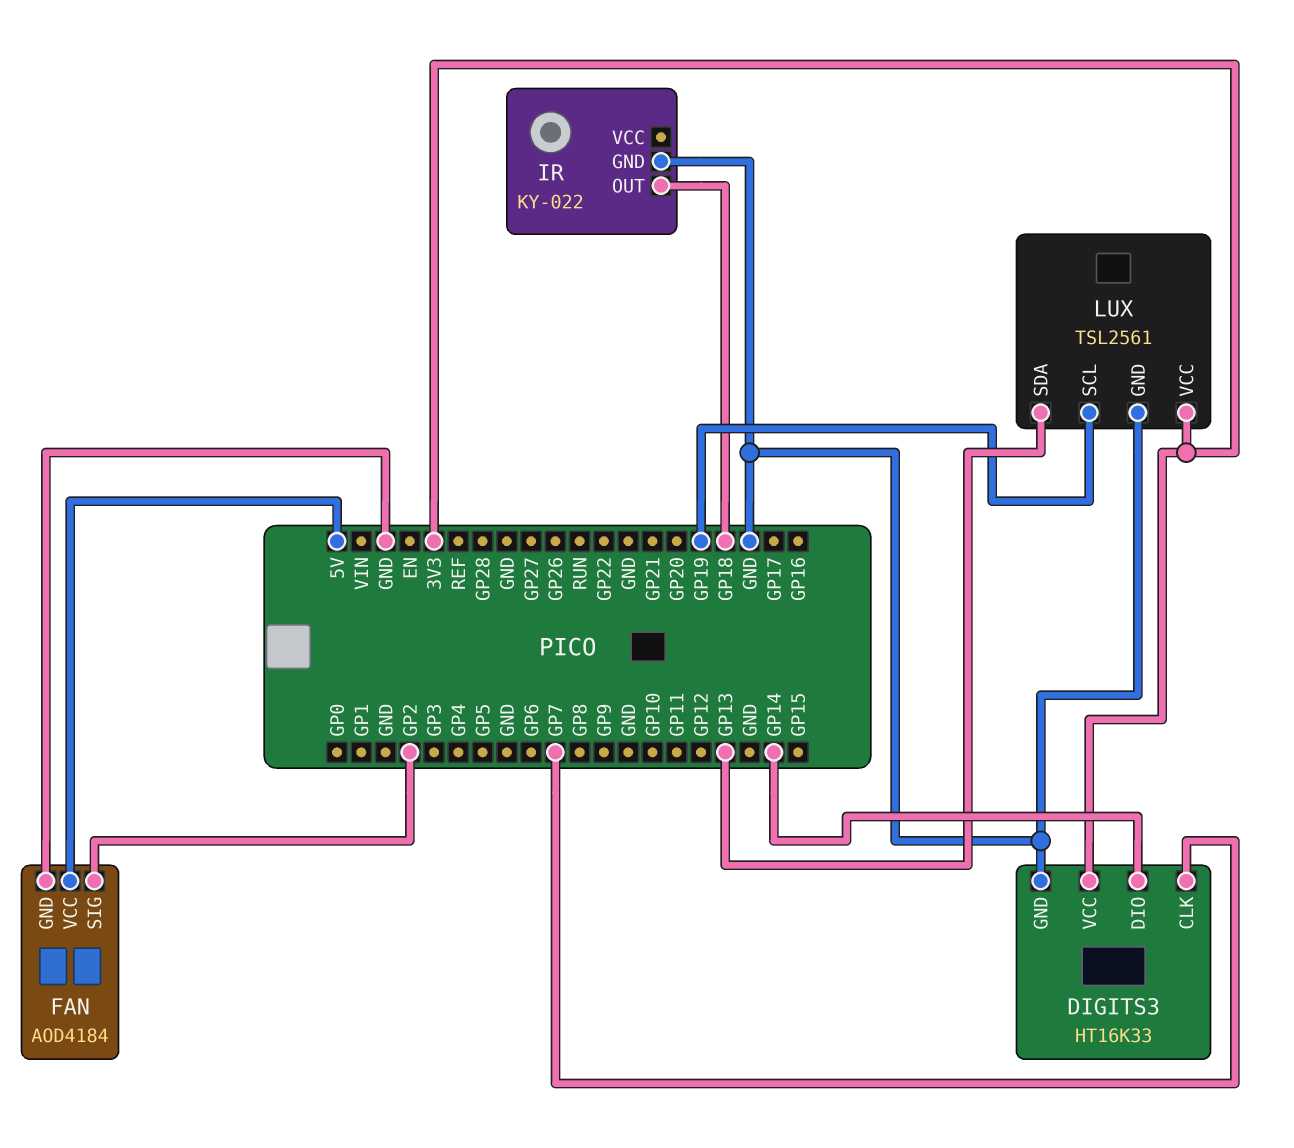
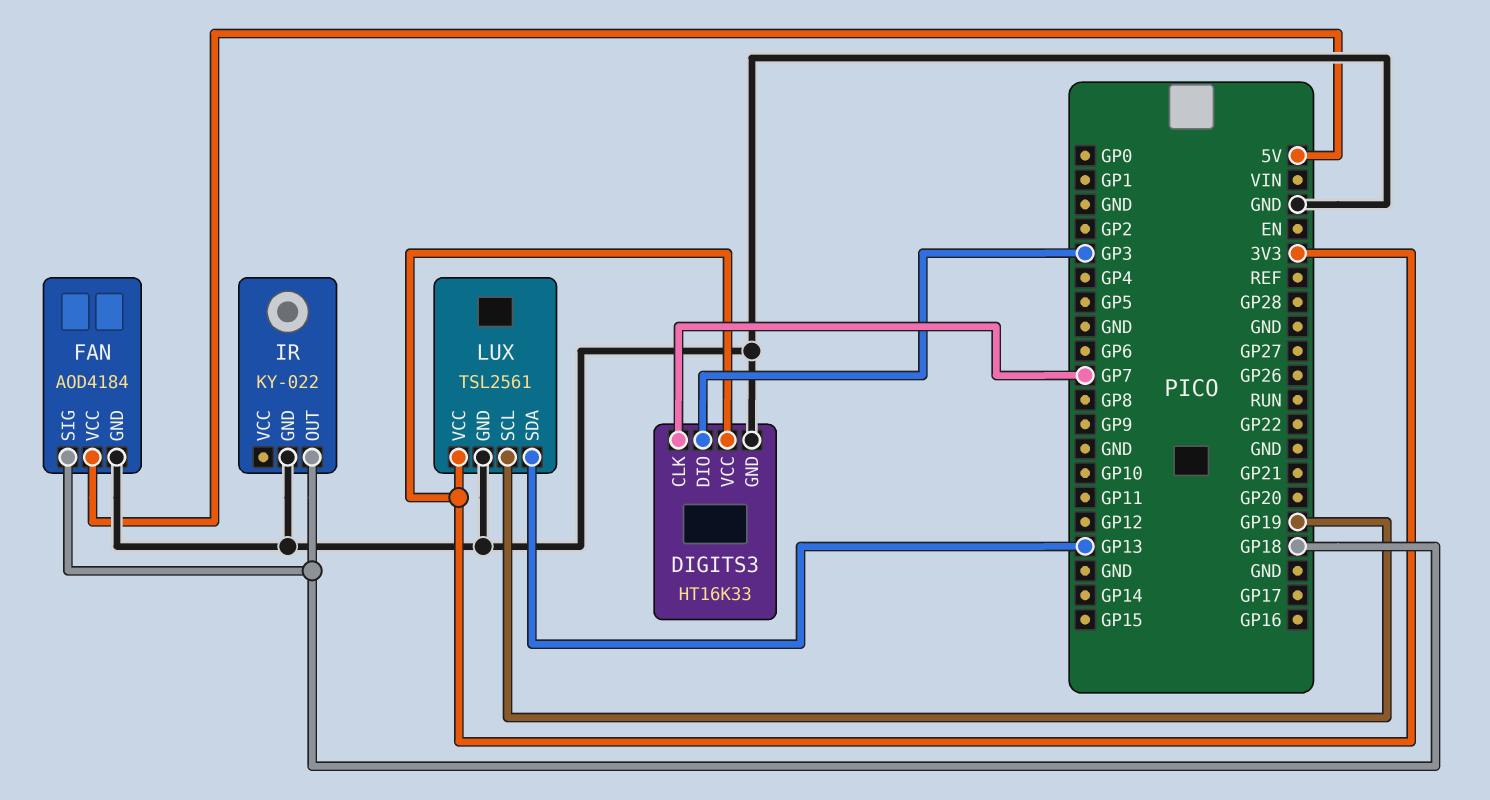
DIGITS3 pin DIO: GP14 -> GP3
FAN pin SIG: GP2 -> GP18

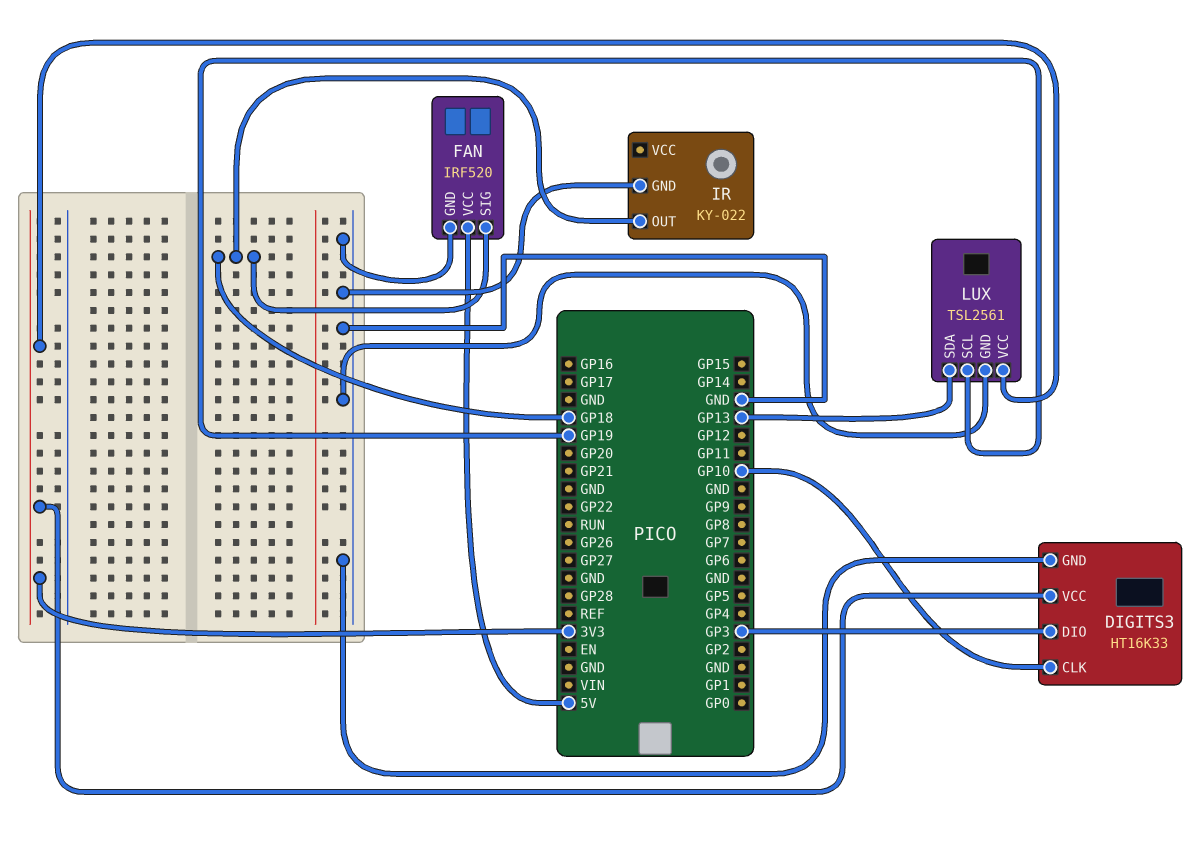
DIGITS3 pin CLK: GP7 -> GP10
FAN: AOD4184 -> IRF520

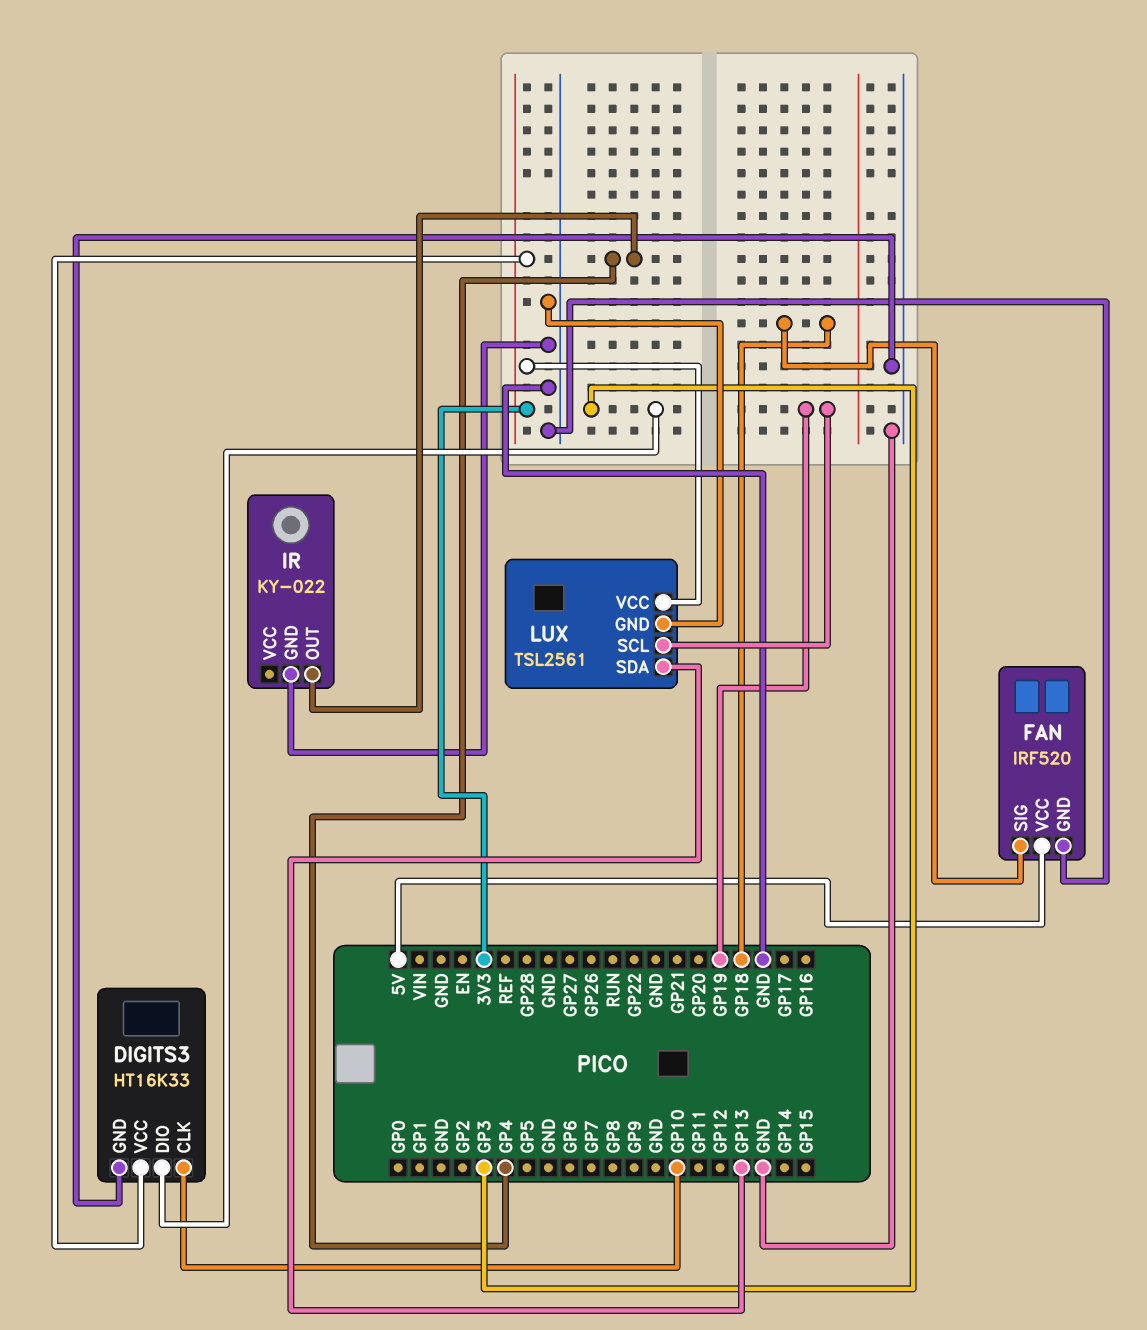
IR pin OUT: GP18 -> GP4

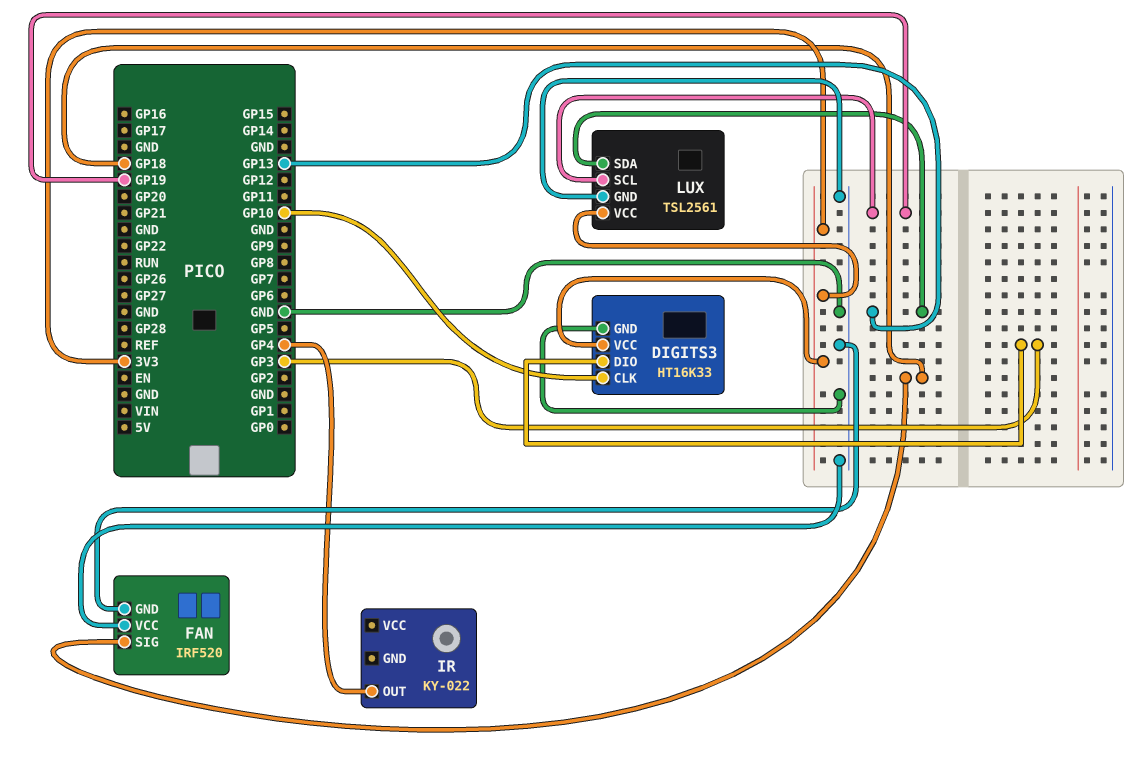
FAN pin VCC: 5V -> GND
IR pin GND: GND -> none

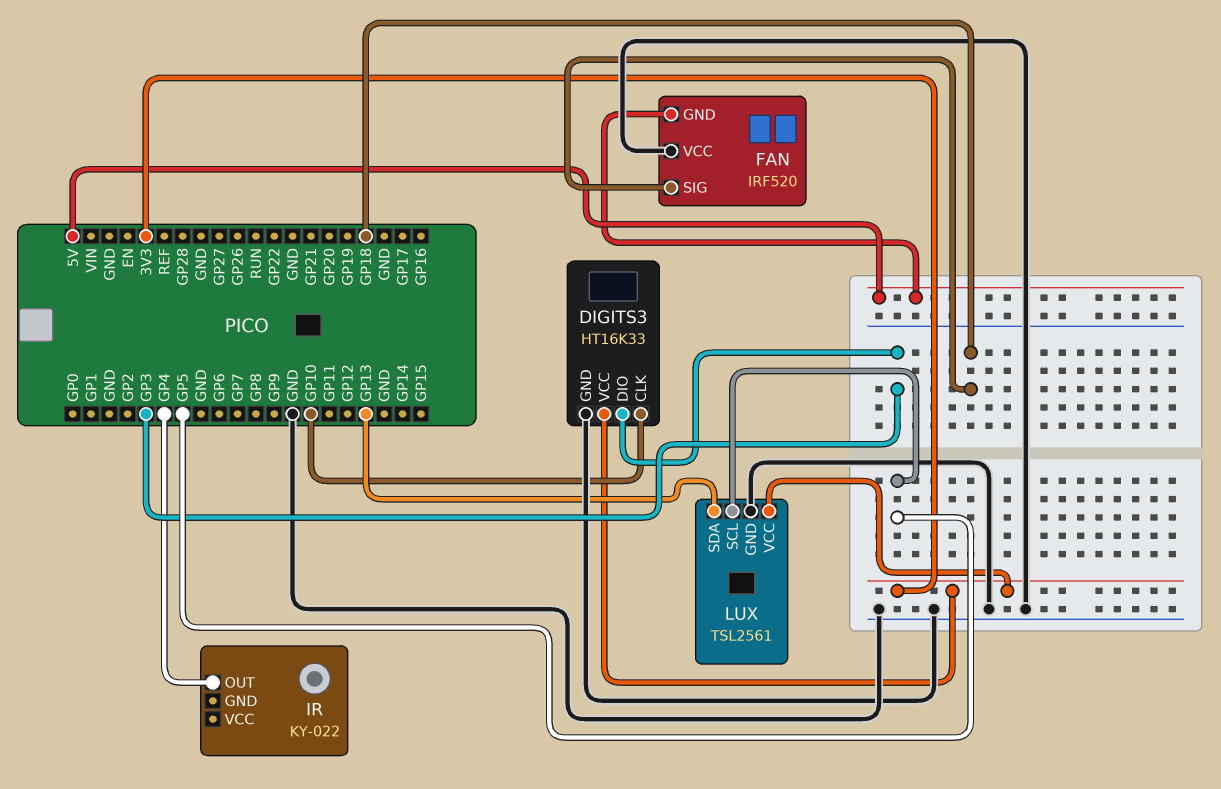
FAN pin GND: GND -> 5V
LUX pin SCL: GP19 -> GP5

